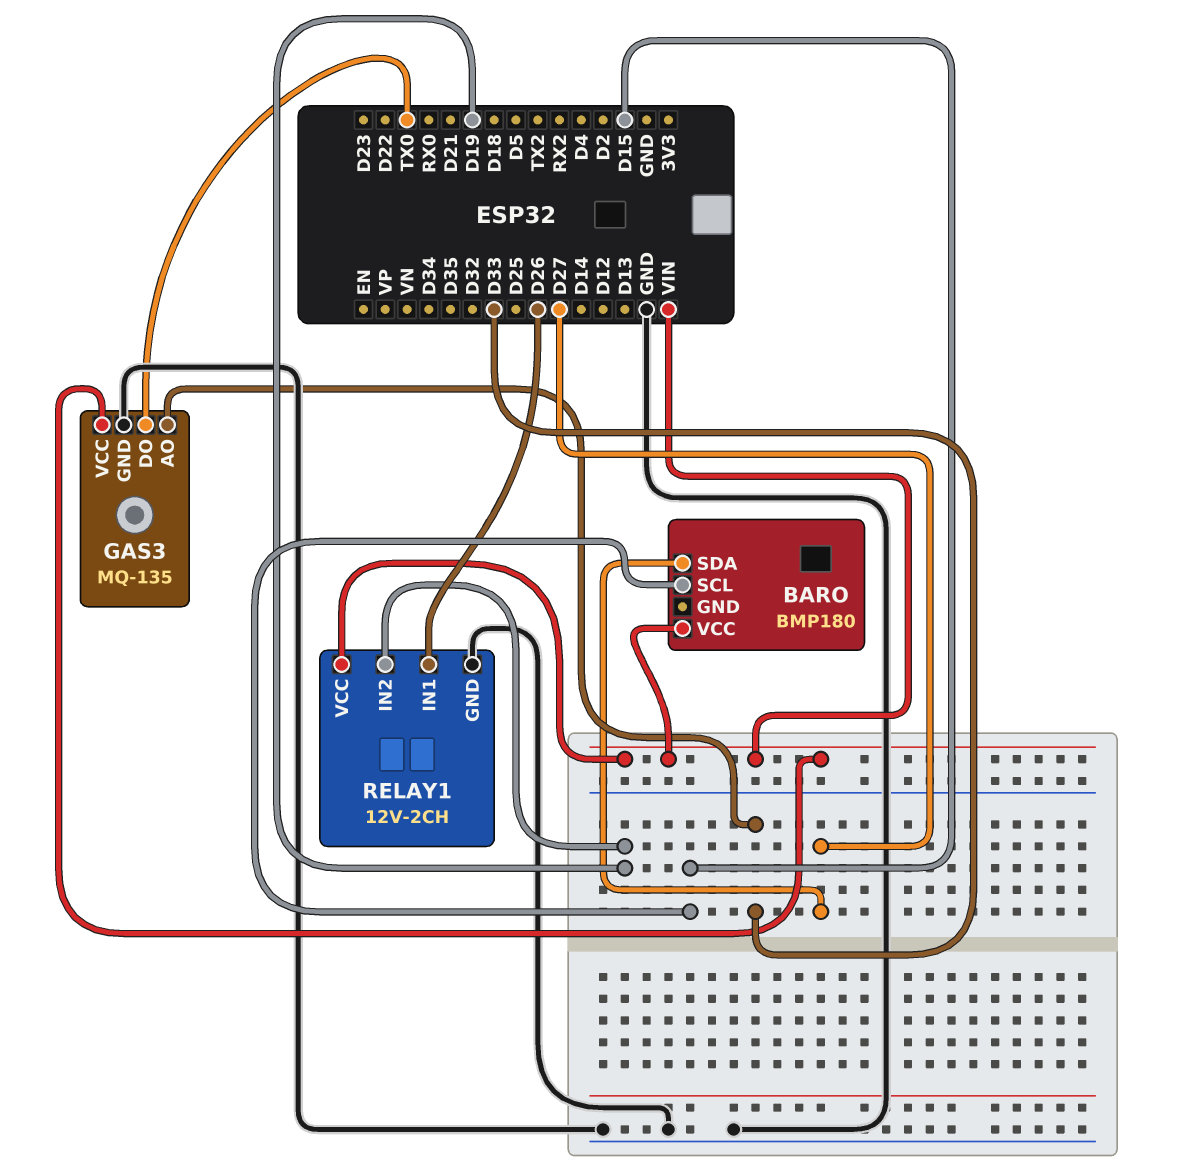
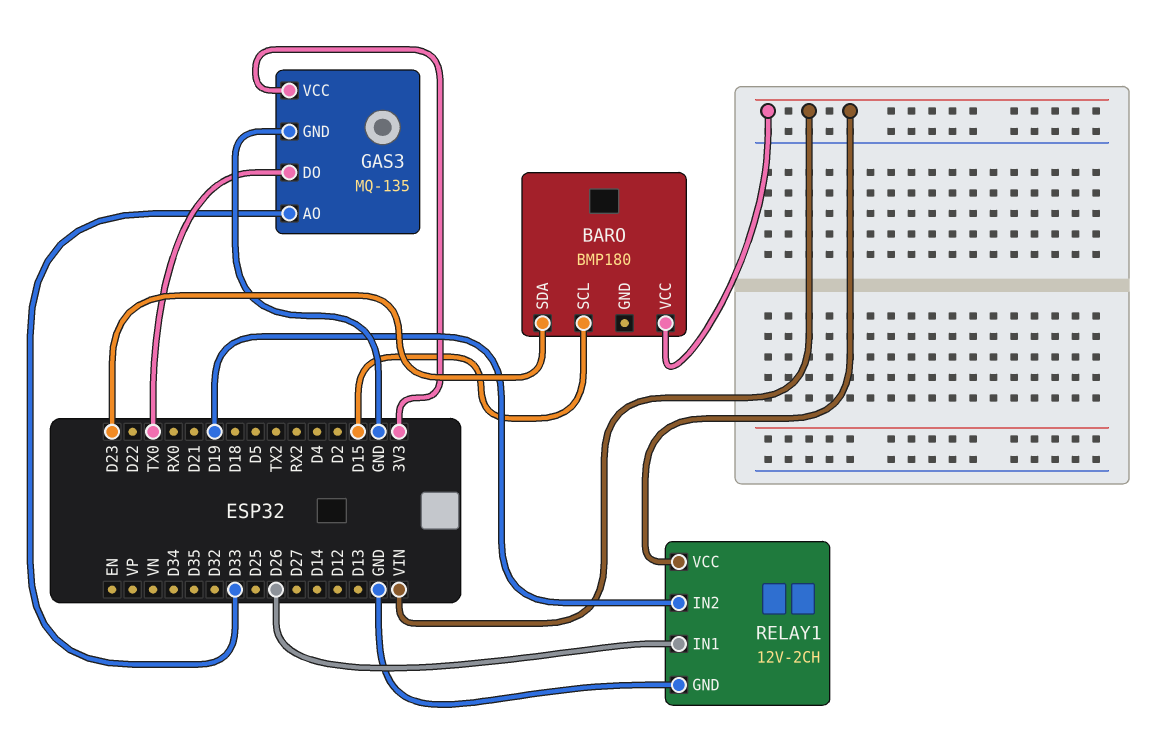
BARO pin SDA: D27 -> D23
GAS3 pin VCC: VIN -> 3V3

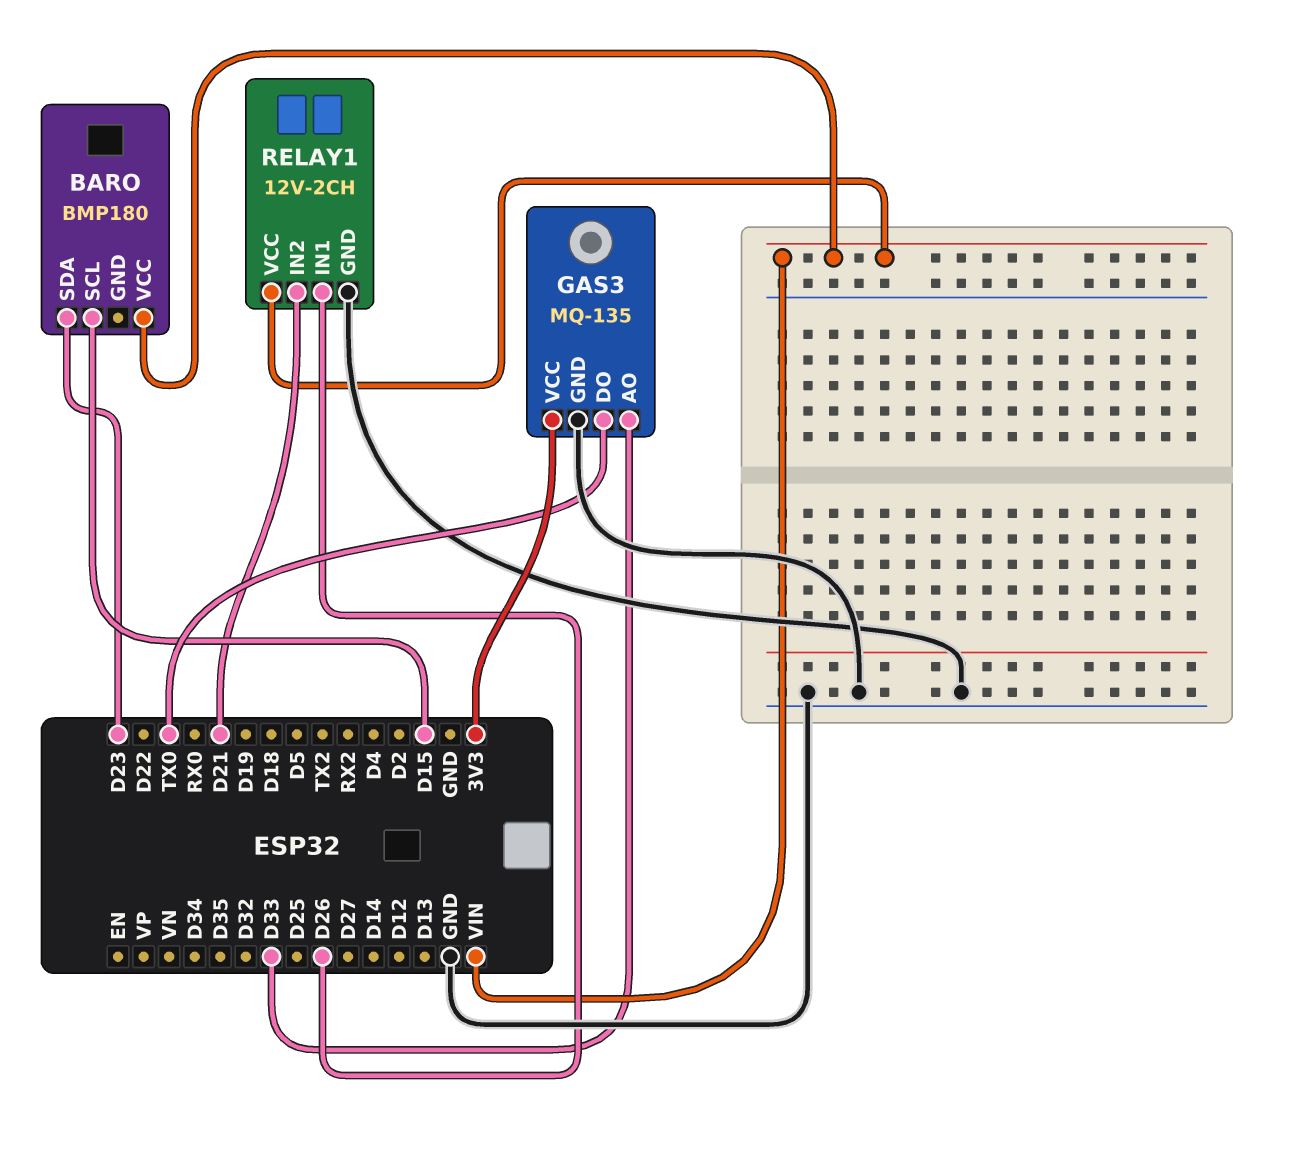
RELAY1 pin IN2: D19 -> D21

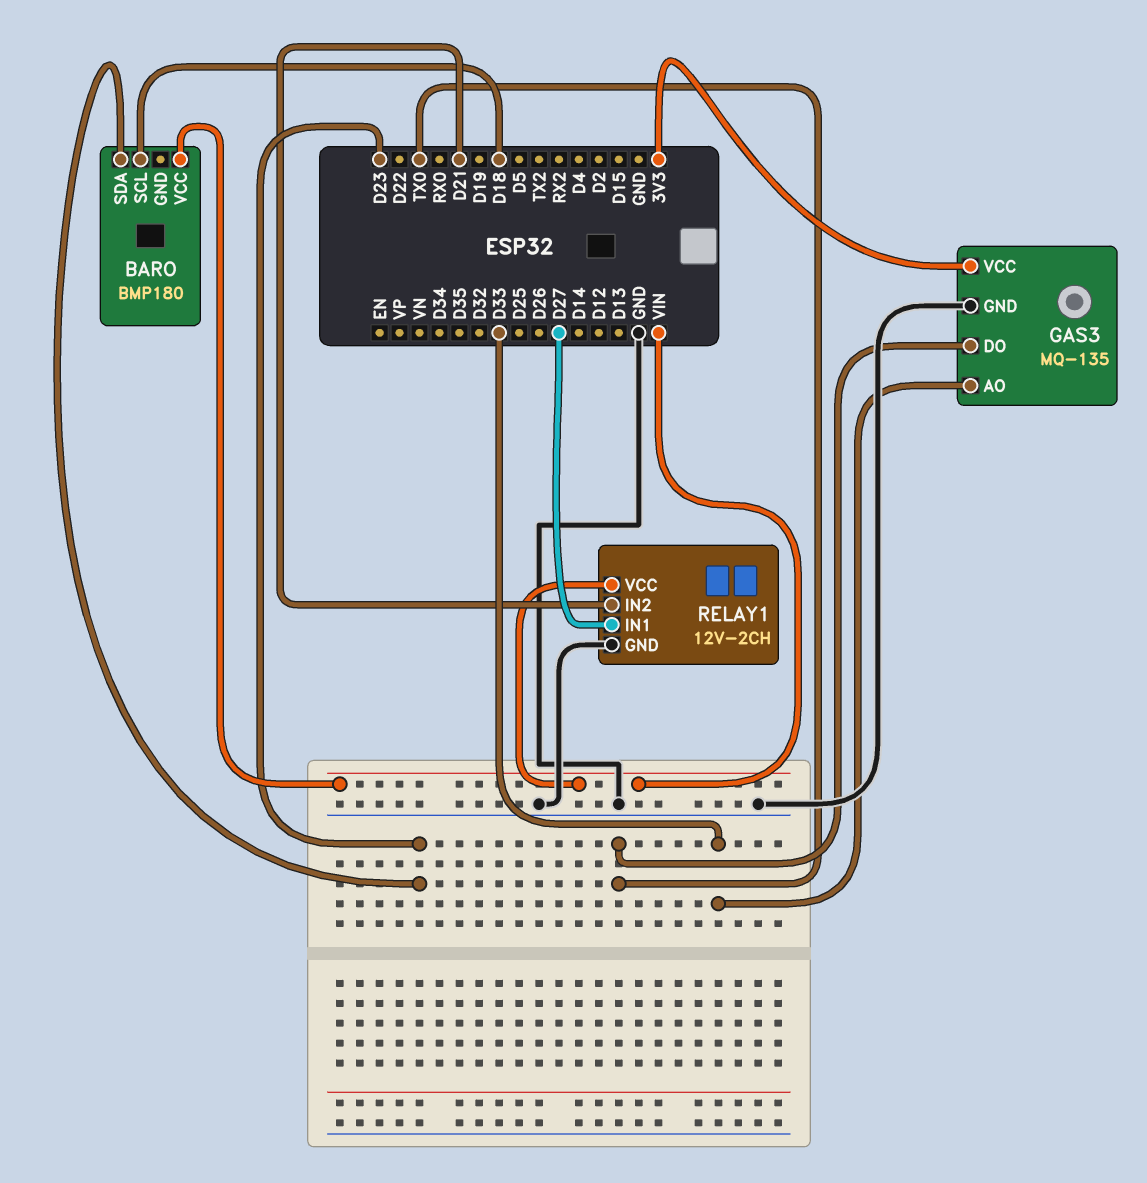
BARO pin SCL: D15 -> D18
RELAY1 pin IN1: D26 -> D27

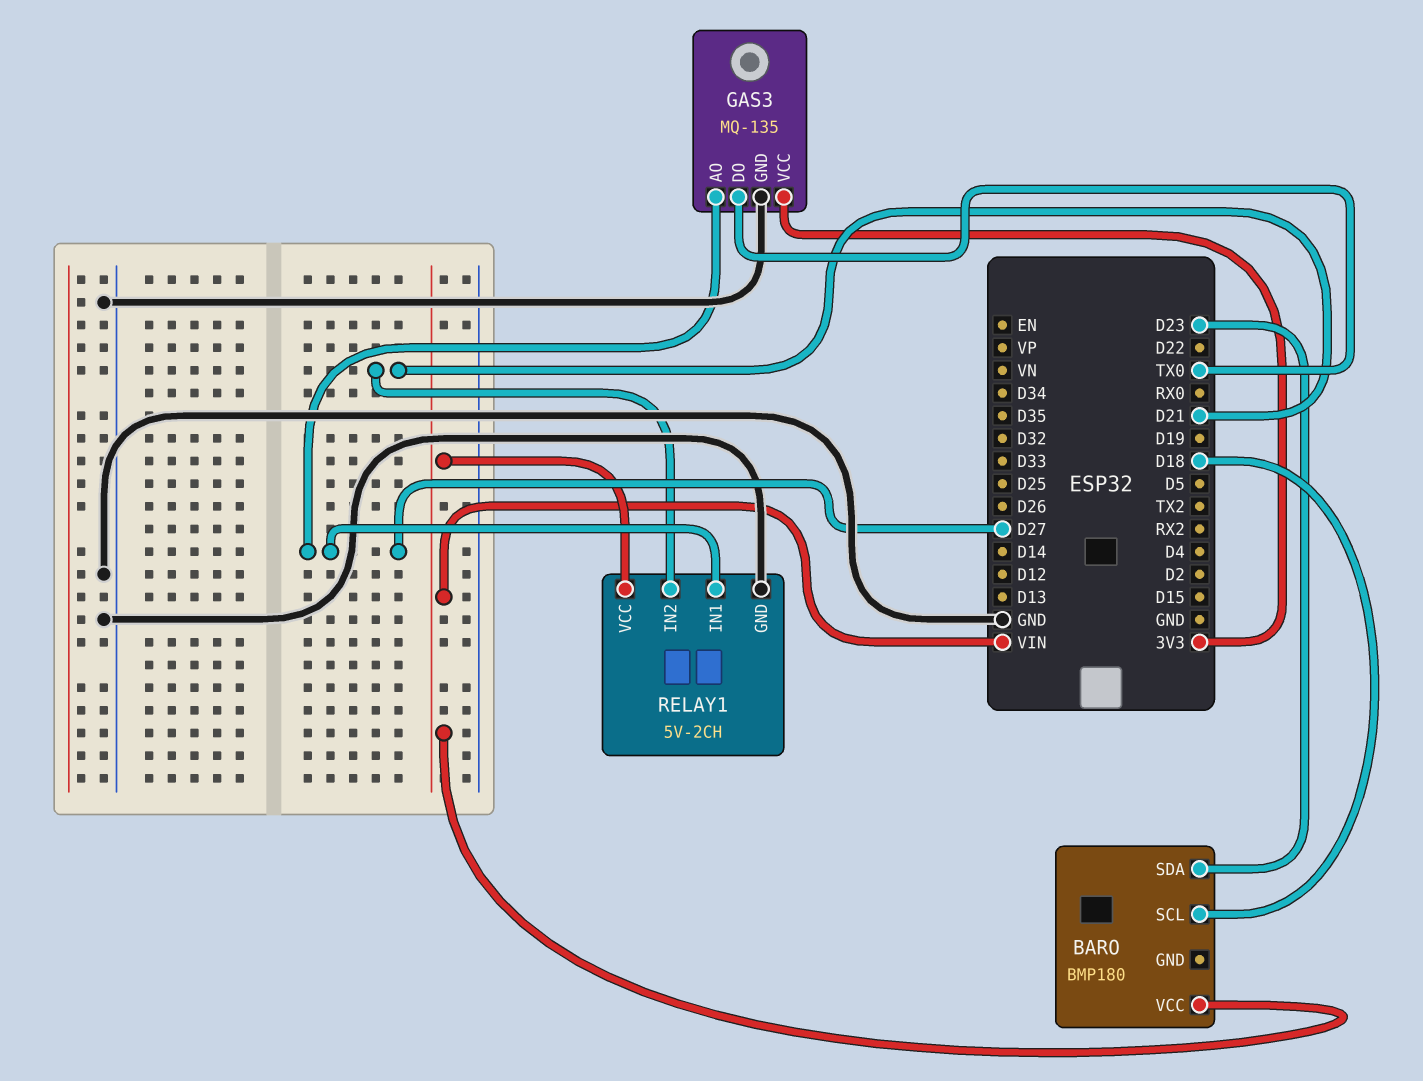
GAS3 pin AO: D33 -> D27
RELAY1: 12V-2CH -> 5V-2CH

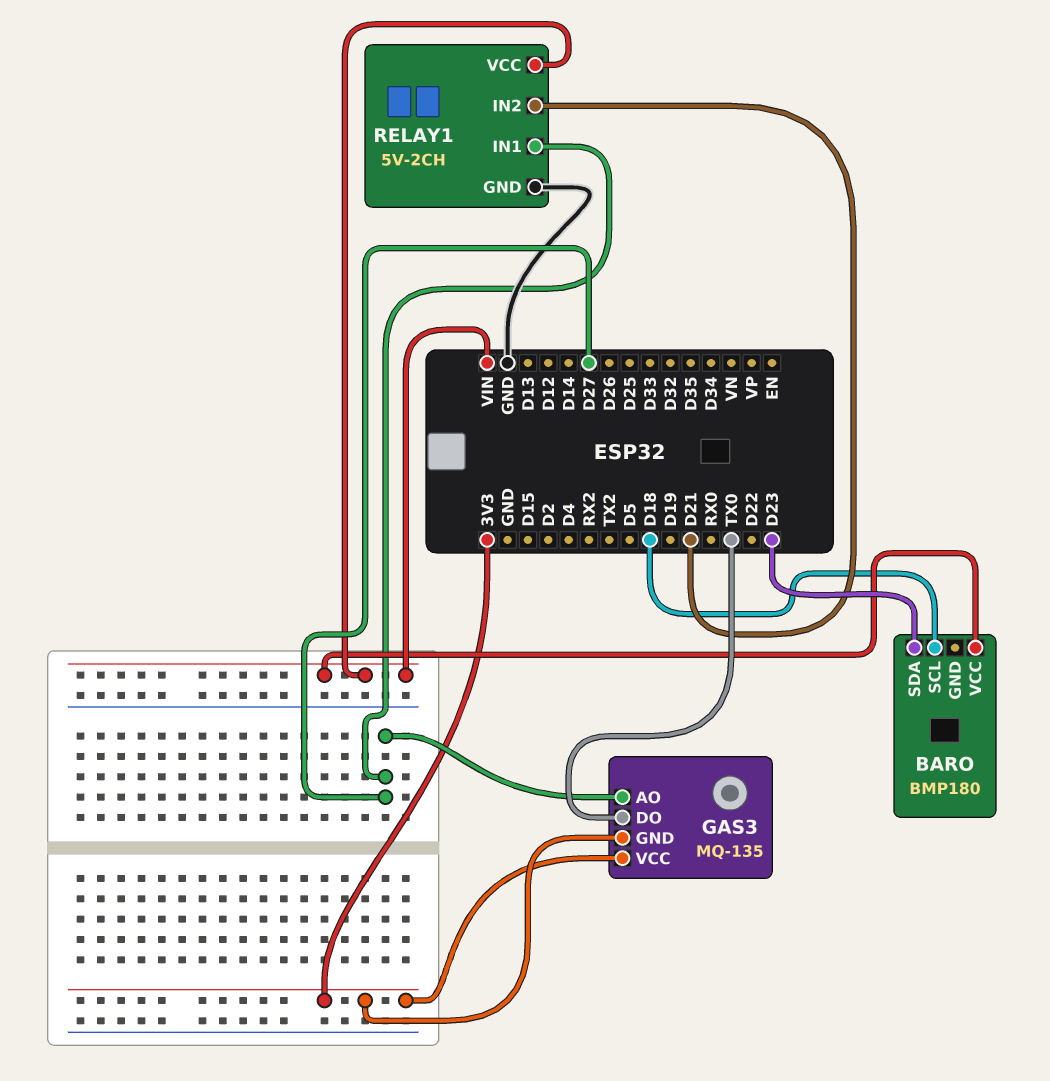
GAS3 pin GND: GND -> 3V3

